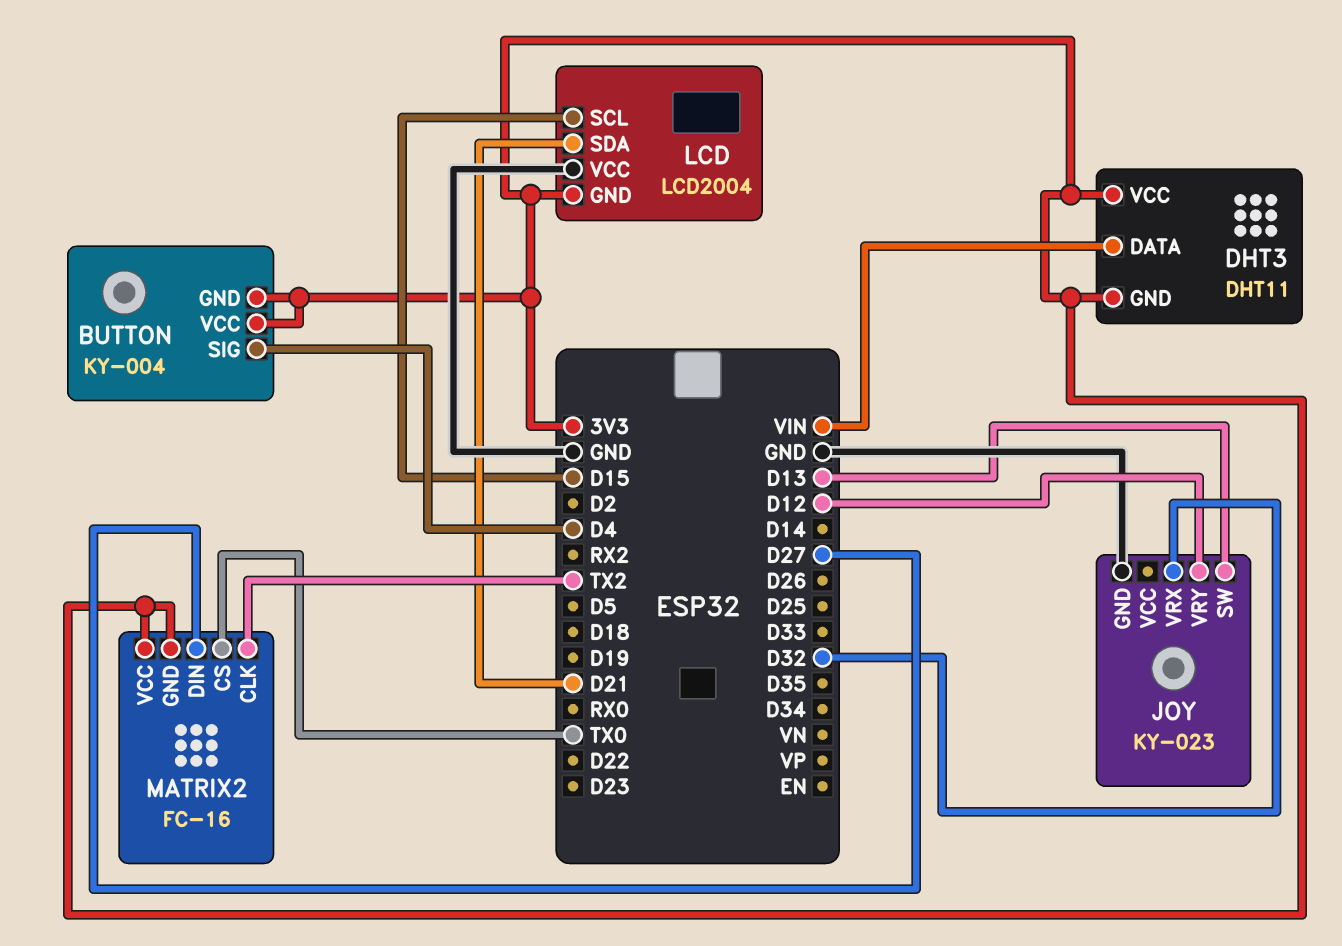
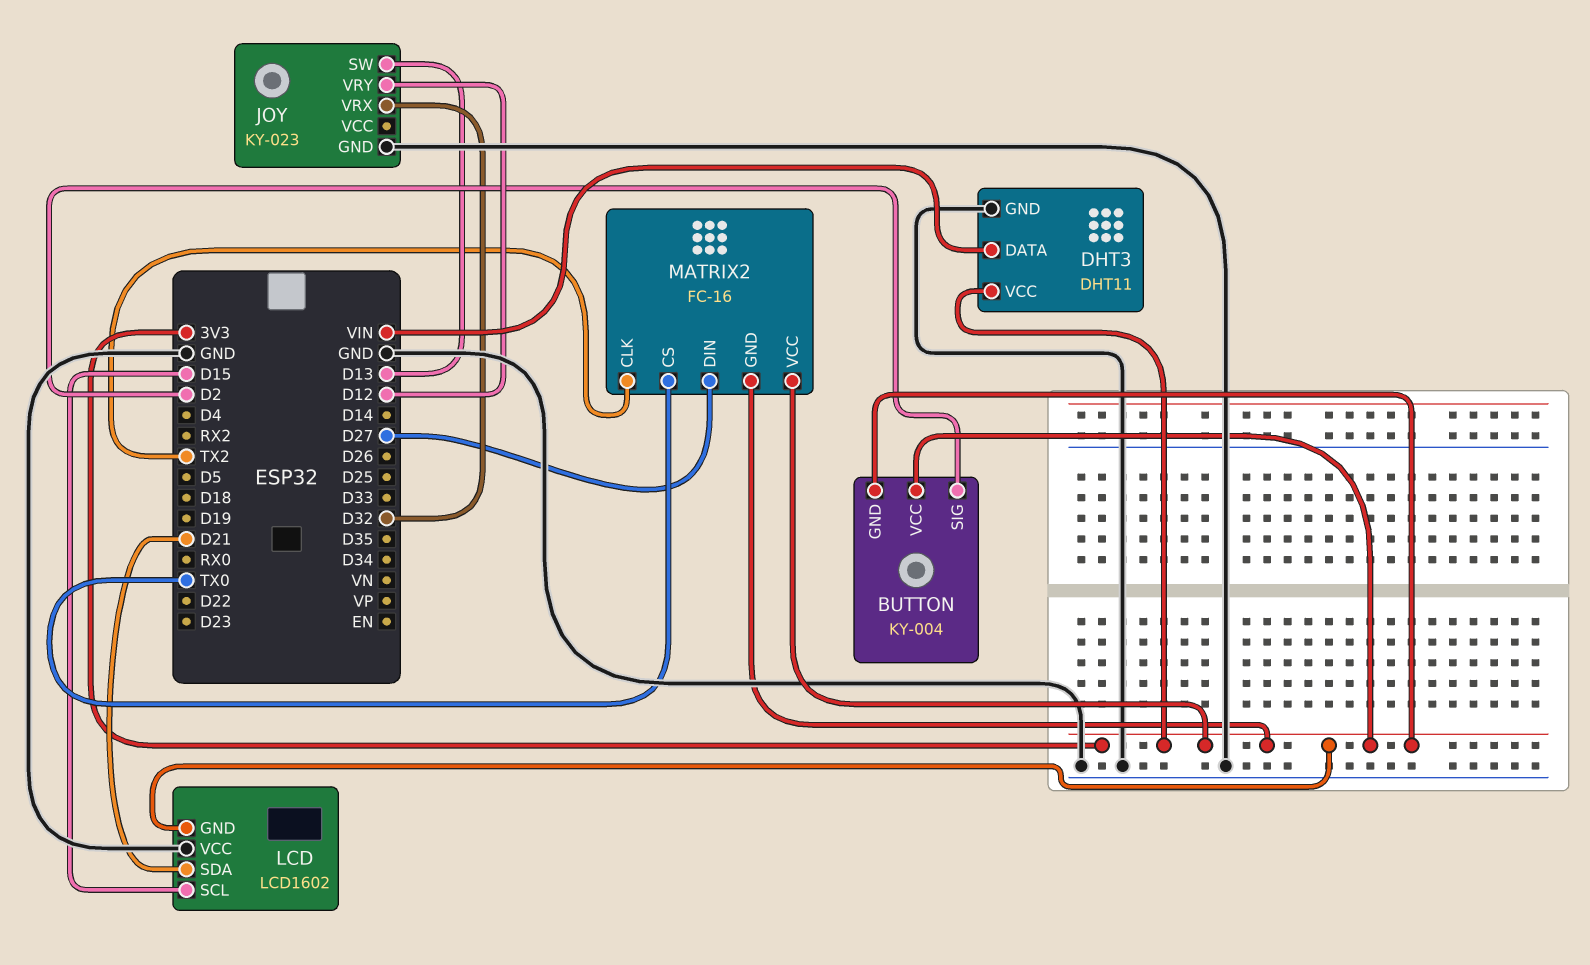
BUTTON pin SIG: D4 -> D2
DHT3 pin GND: 3V3 -> GND
LCD: LCD2004 -> LCD1602

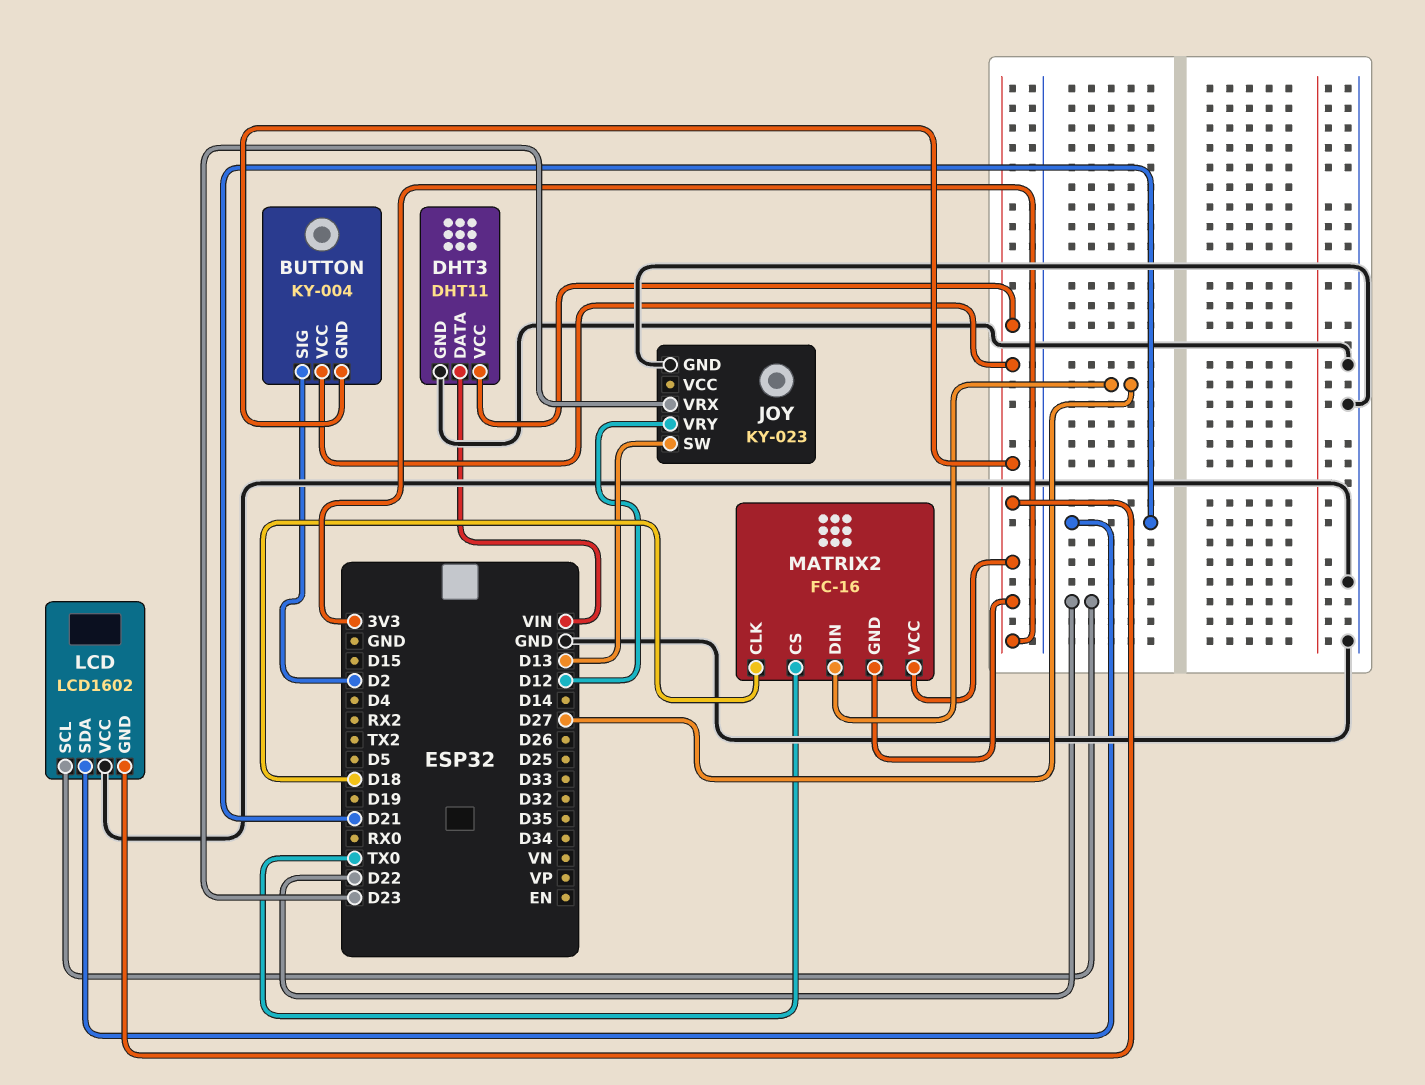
JOY pin VRX: D32 -> D23
LCD pin SCL: D15 -> D22
MATRIX2 pin CLK: TX2 -> D18

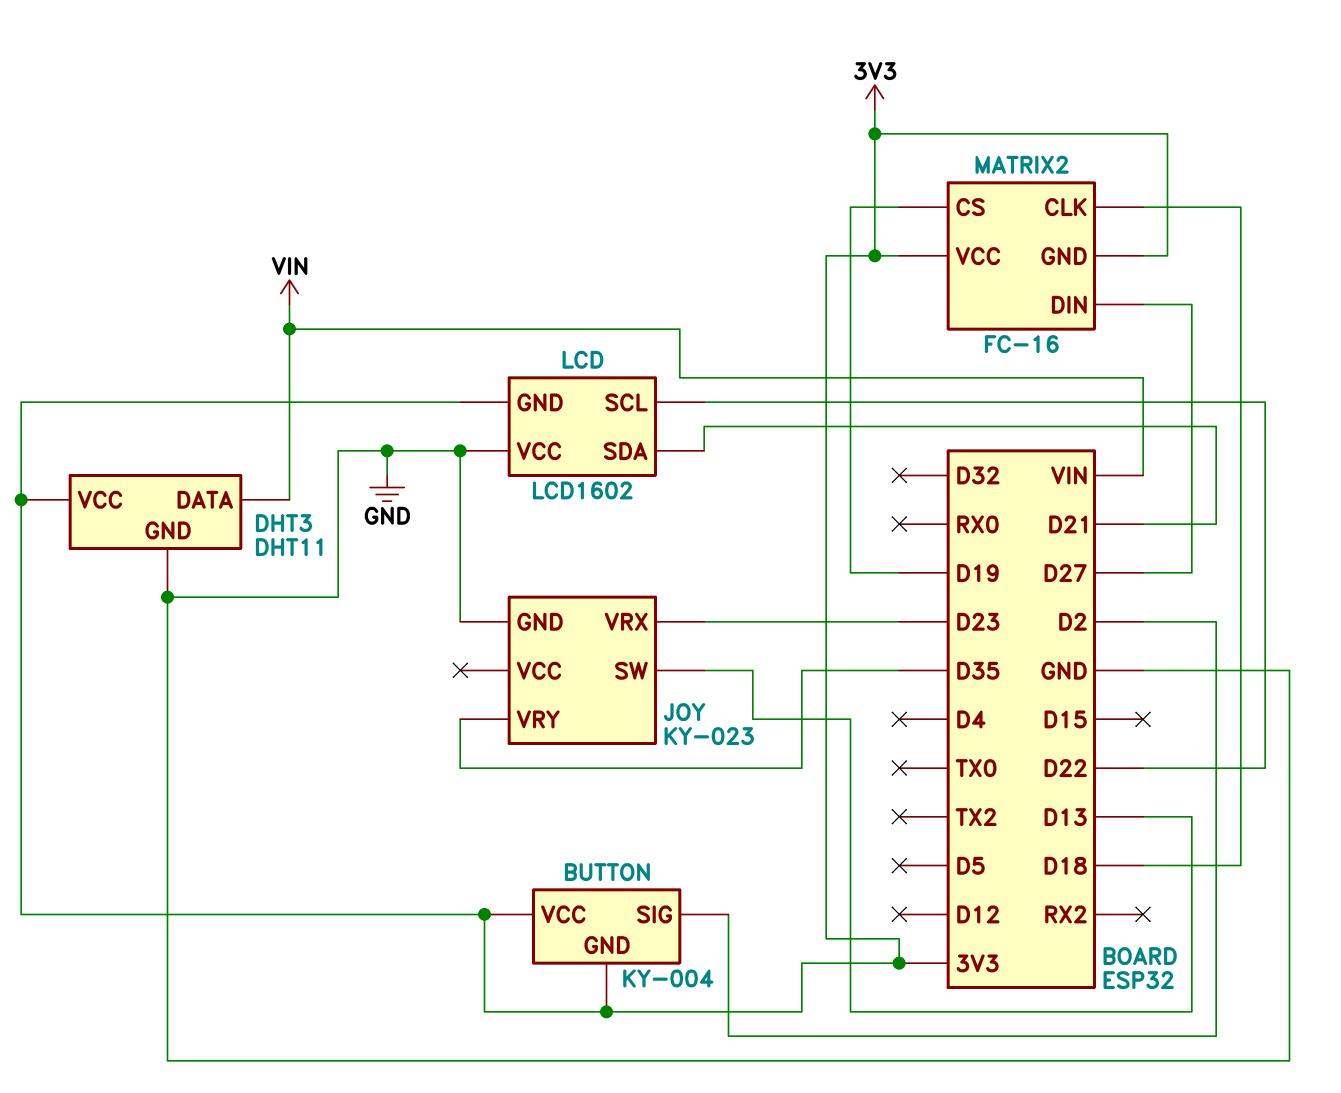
JOY pin VRY: D12 -> D35
MATRIX2 pin CS: TX0 -> D19

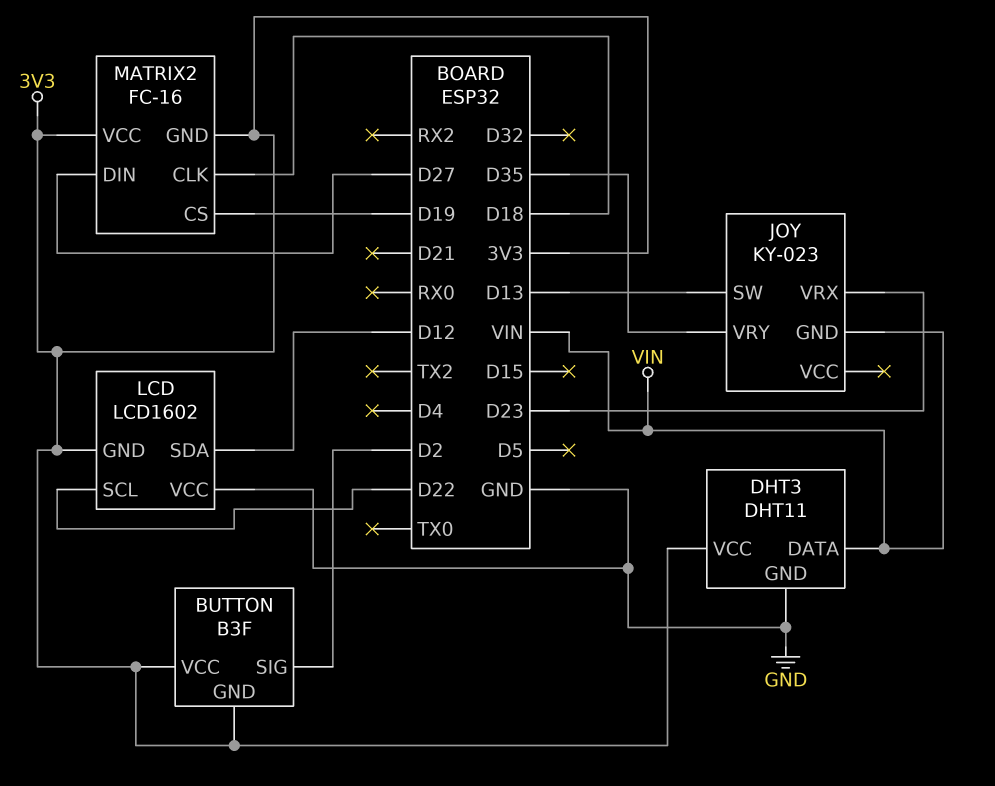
BUTTON: KY-004 -> B3F
JOY pin GND: GND -> VIN
LCD pin SDA: D21 -> D12

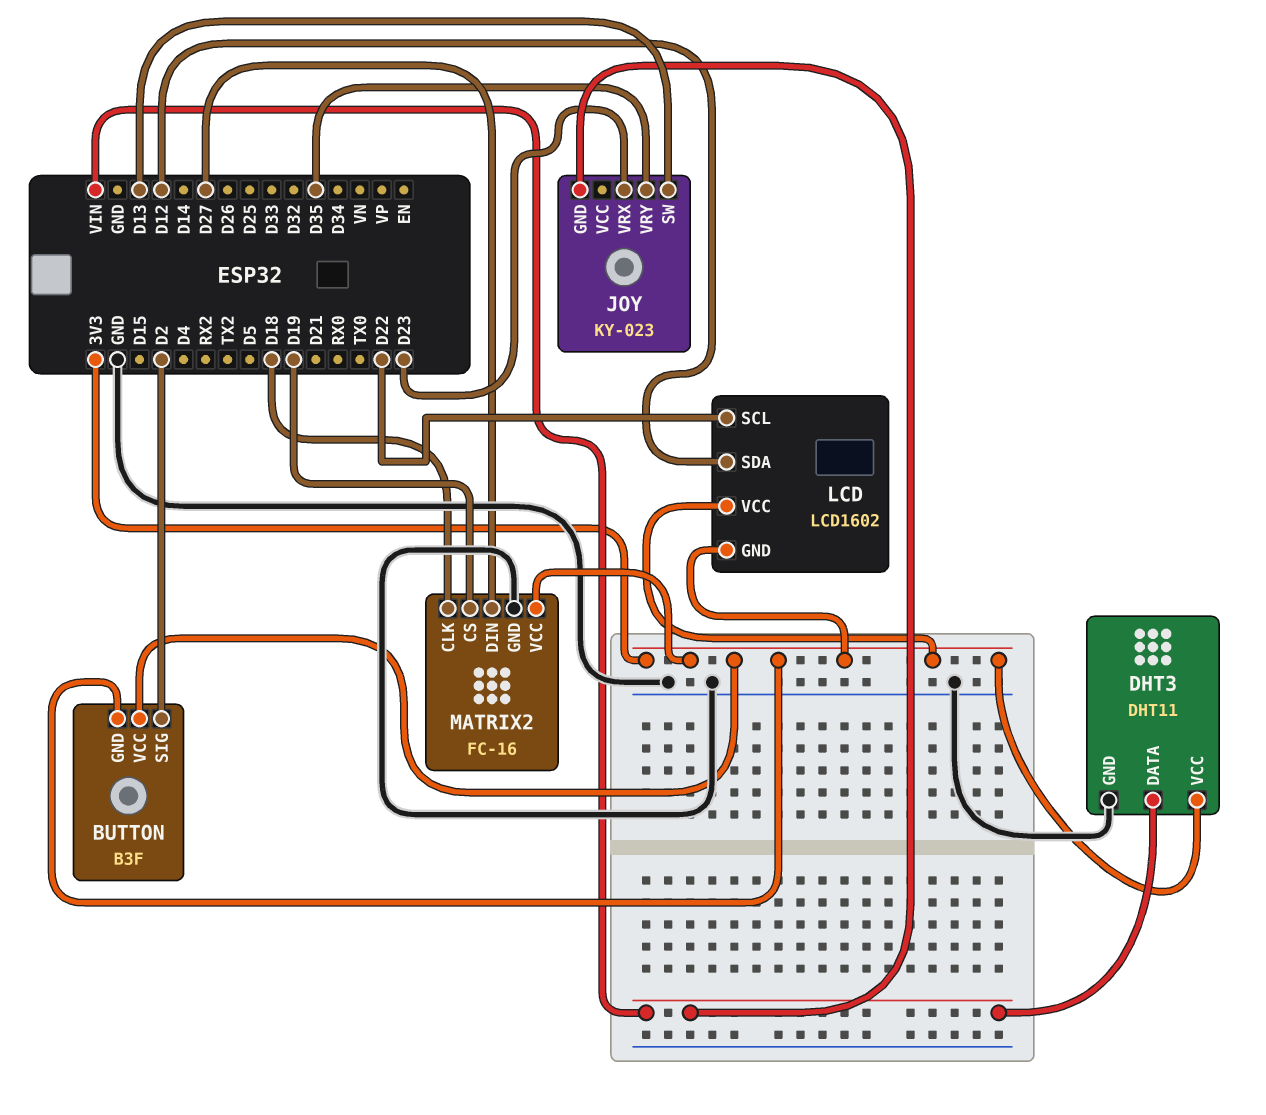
LCD pin VCC: GND -> 3V3
MATRIX2 pin GND: 3V3 -> GND

